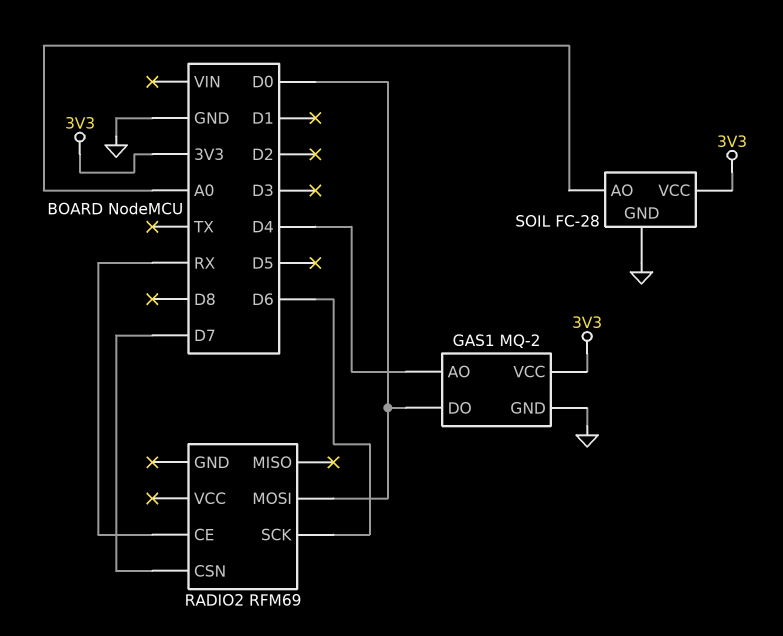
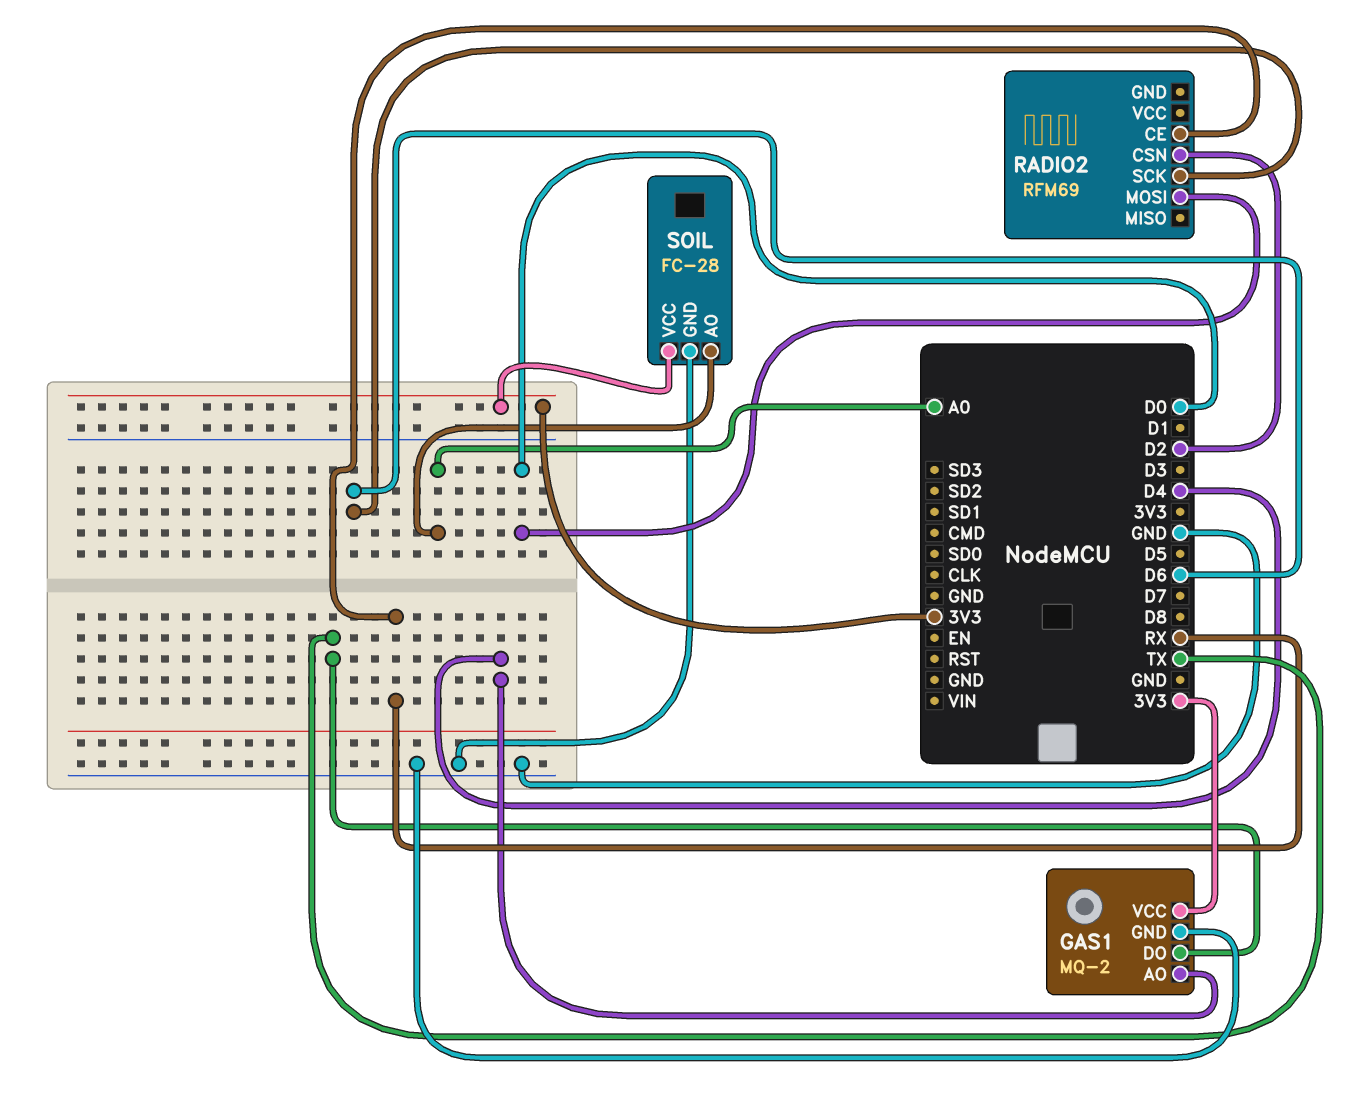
GAS1 pin DO: D0 -> TX
RADIO2 pin CSN: D7 -> D2

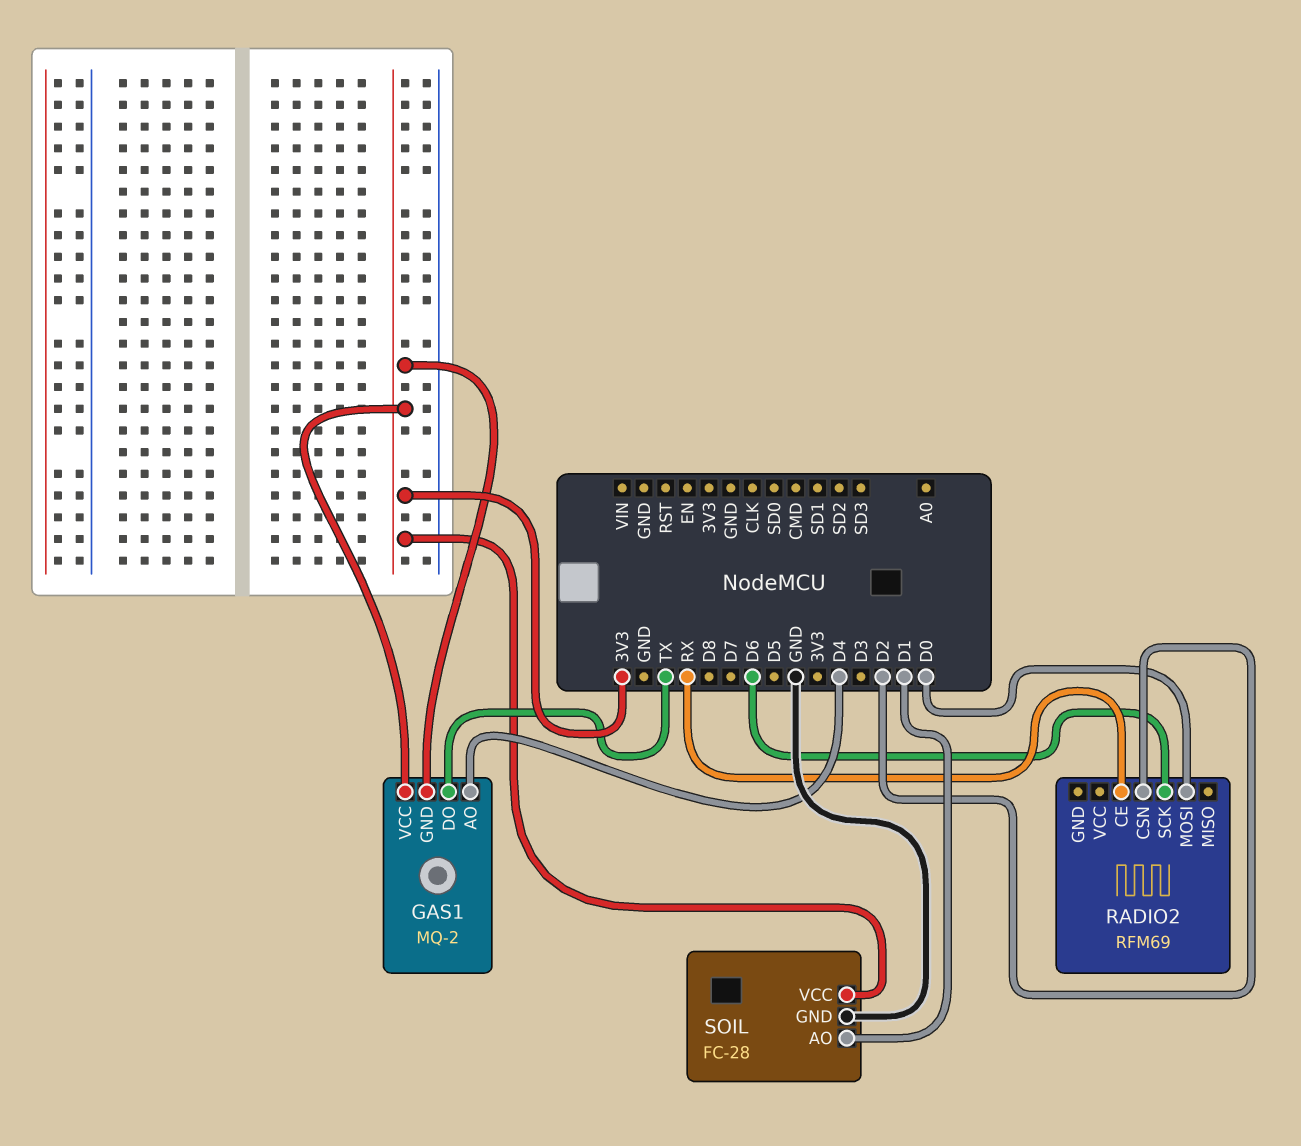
GAS1 pin GND: GND -> 3V3
SOIL pin AO: A0 -> D1

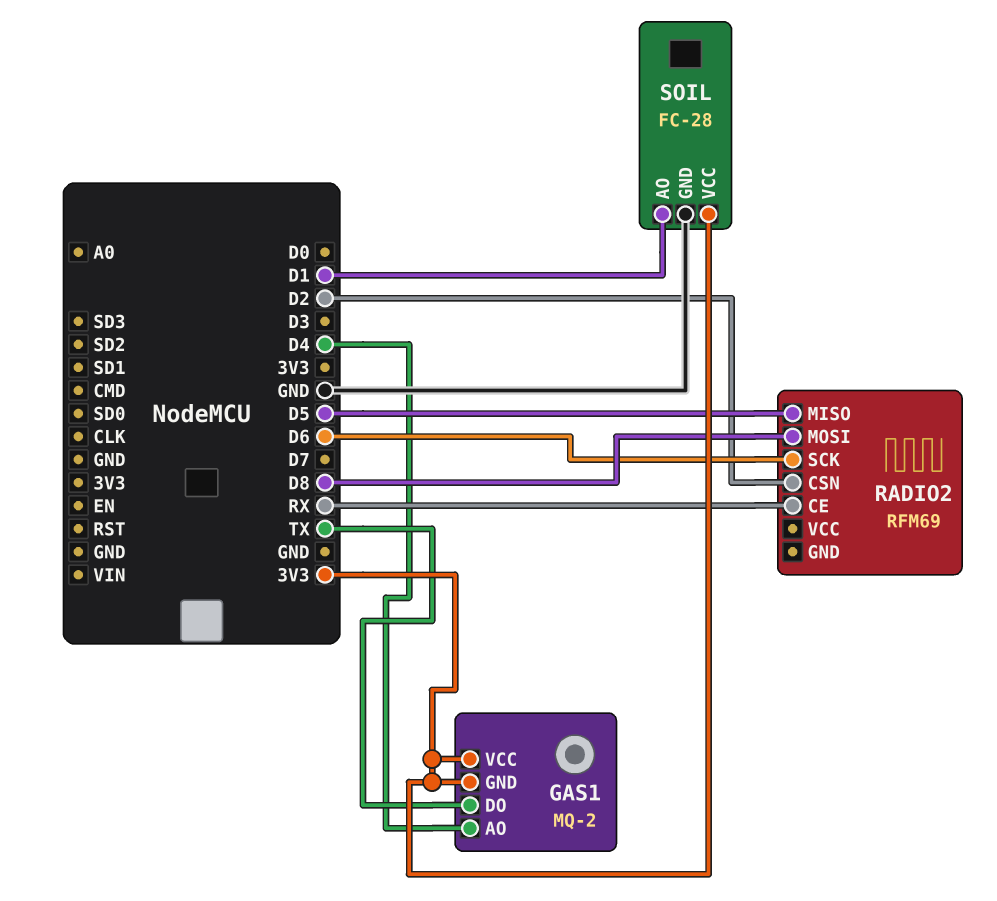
RADIO2 pin MISO: none -> D5
RADIO2 pin MOSI: D0 -> D8

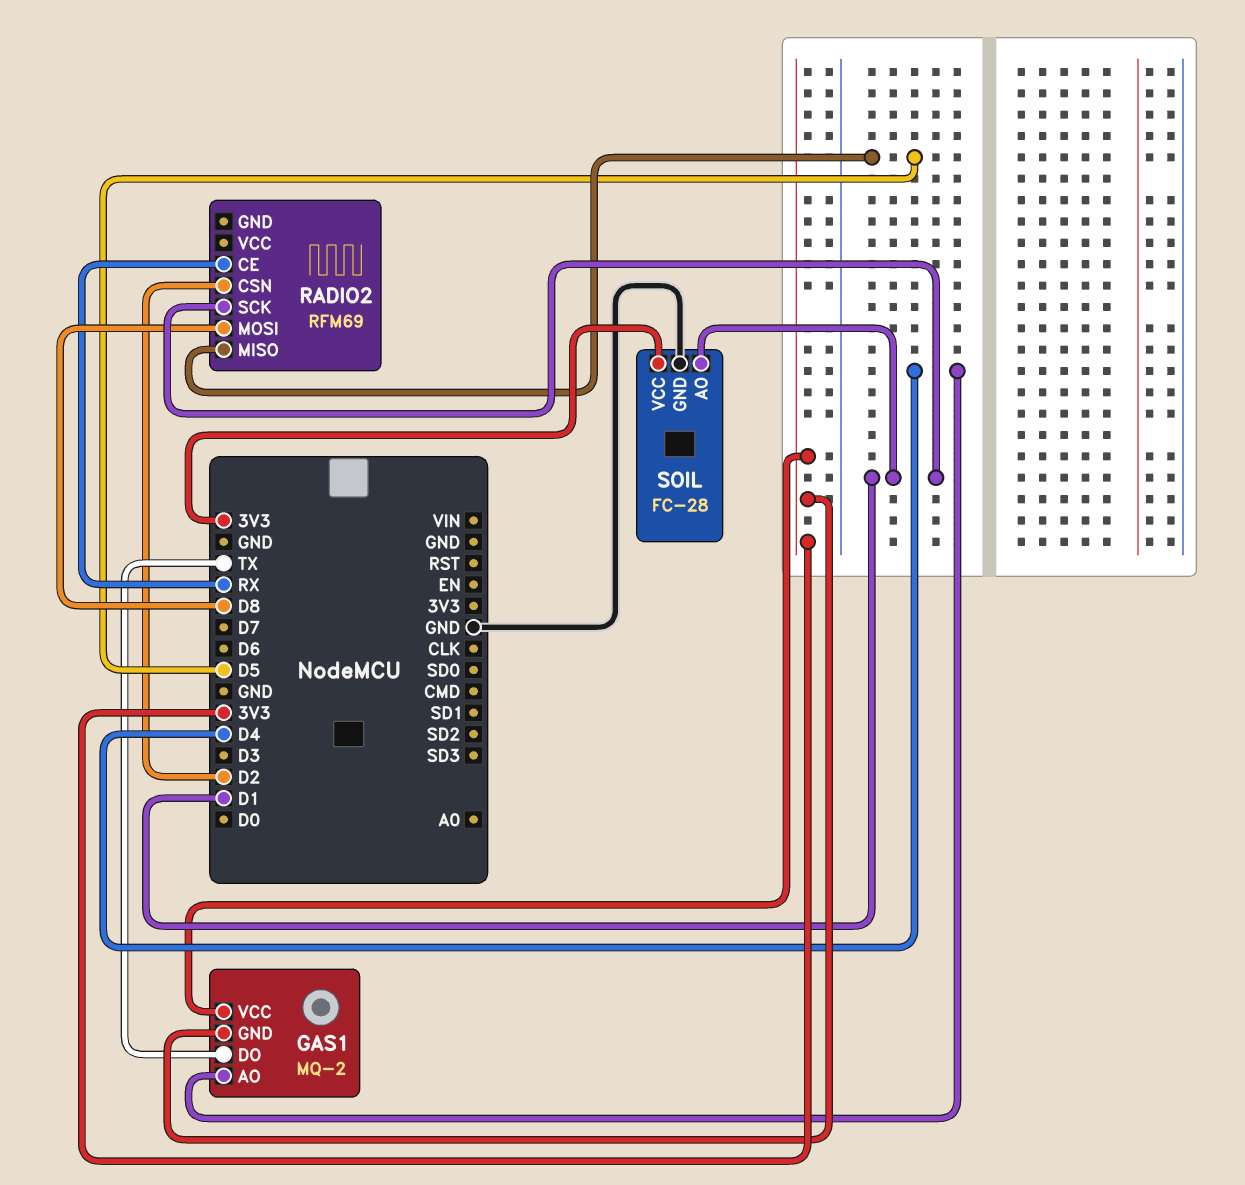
RADIO2 pin SCK: D6 -> D1

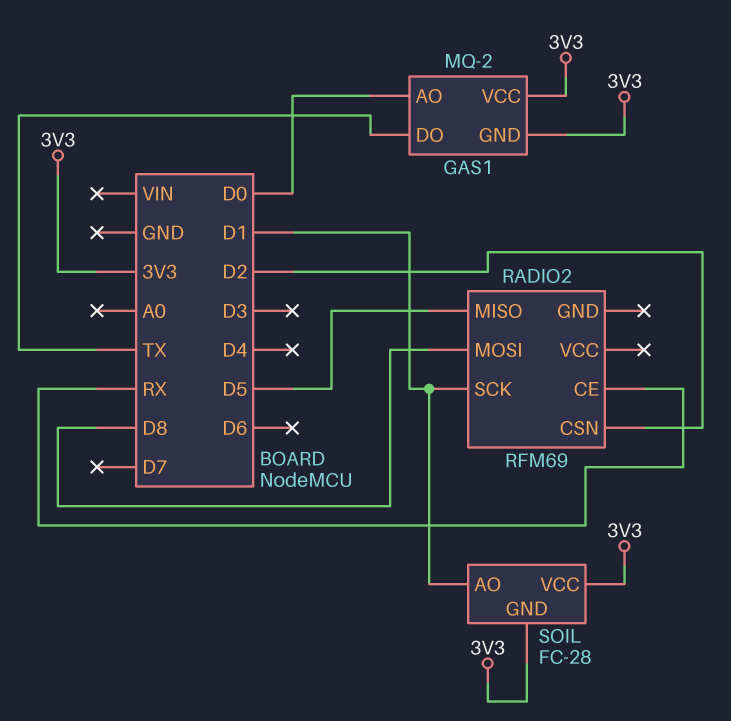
GAS1 pin AO: D4 -> D0
SOIL pin GND: GND -> 3V3

